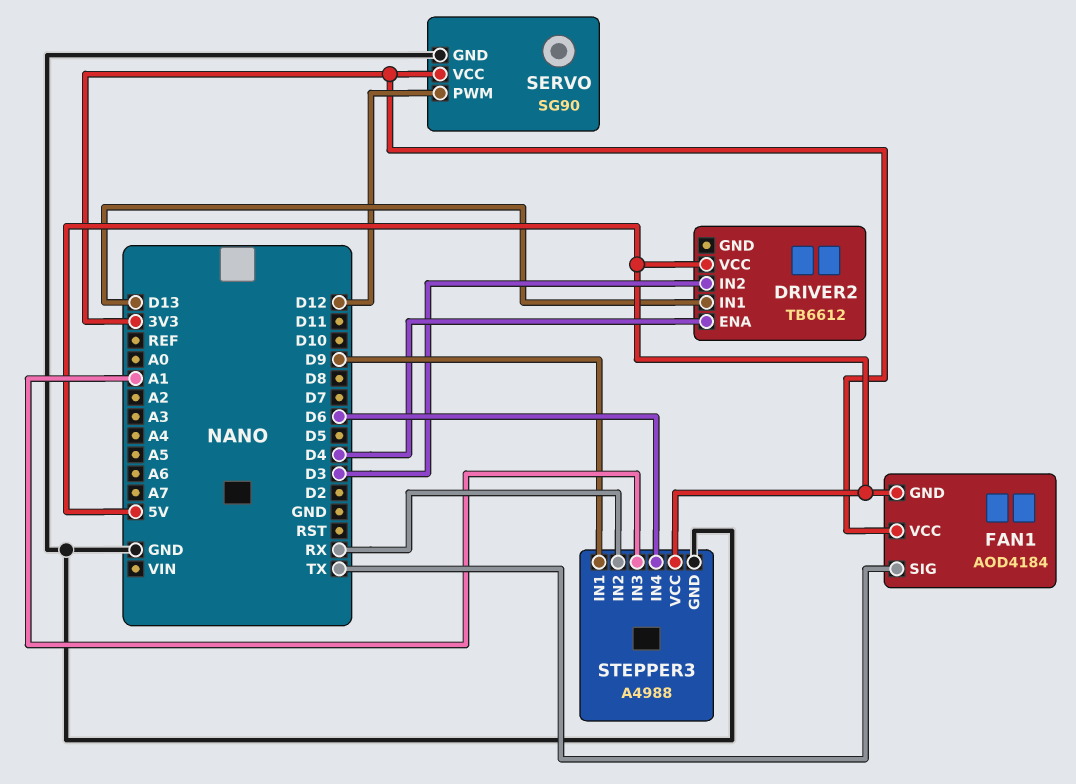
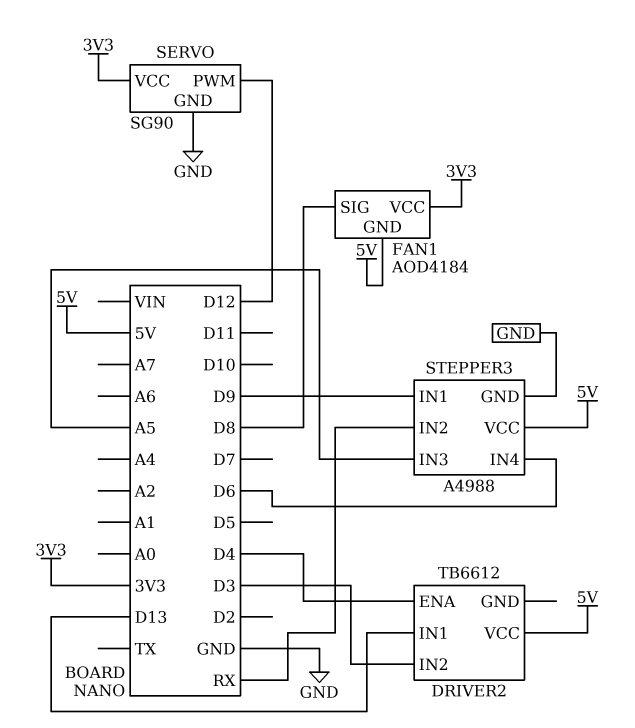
FAN1 pin SIG: TX -> D8
STEPPER3 pin IN3: A1 -> A5

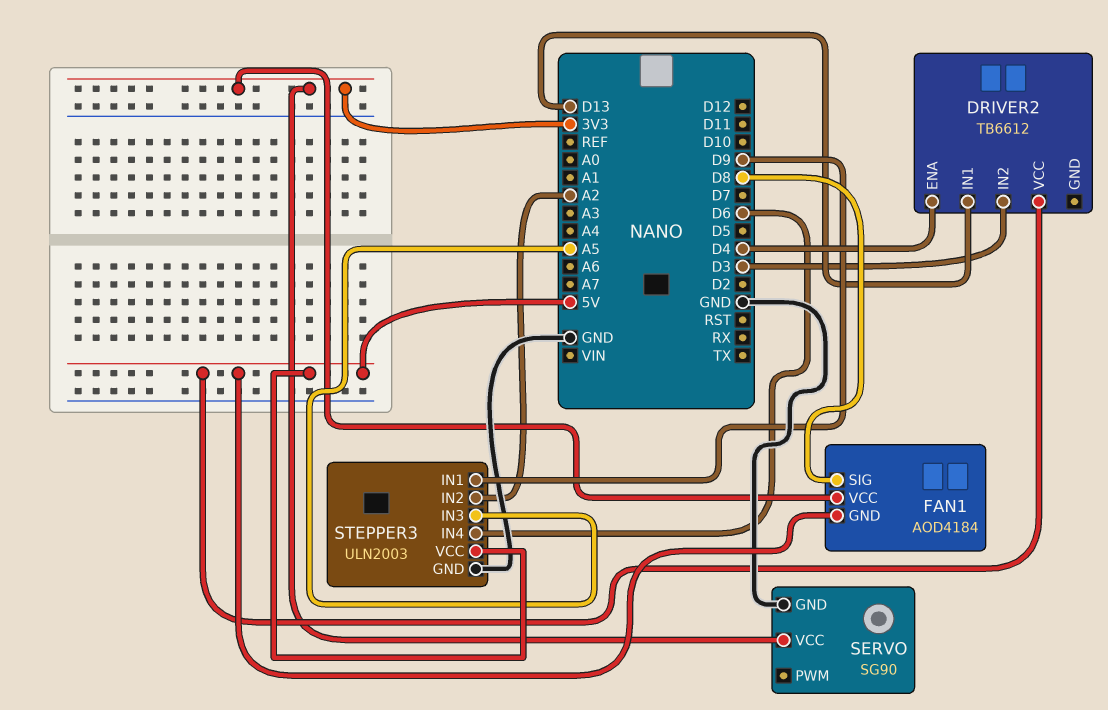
SERVO pin PWM: D12 -> none
STEPPER3: A4988 -> ULN2003
STEPPER3 pin IN2: RX -> A2

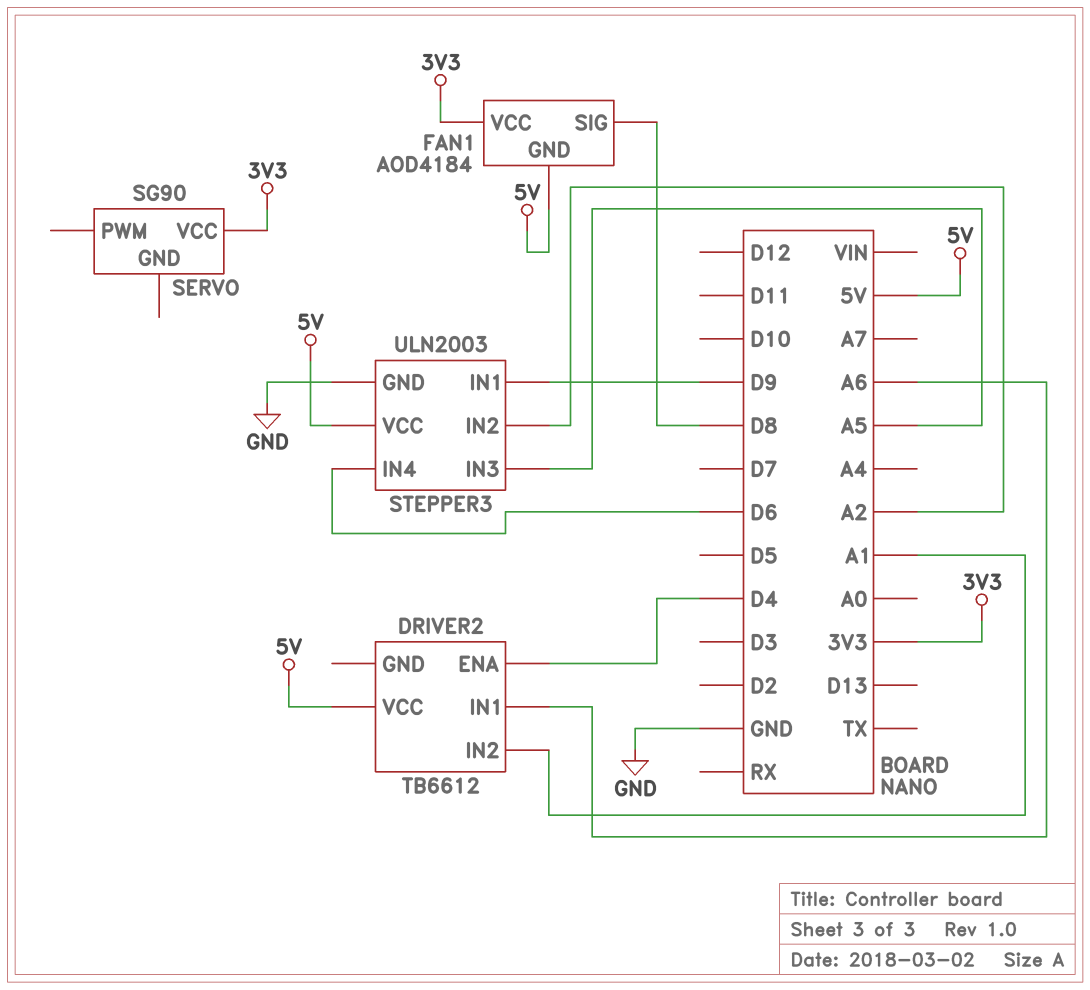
DRIVER2 pin IN1: D13 -> A6
DRIVER2 pin IN2: D3 -> A1
SERVO pin GND: GND -> none

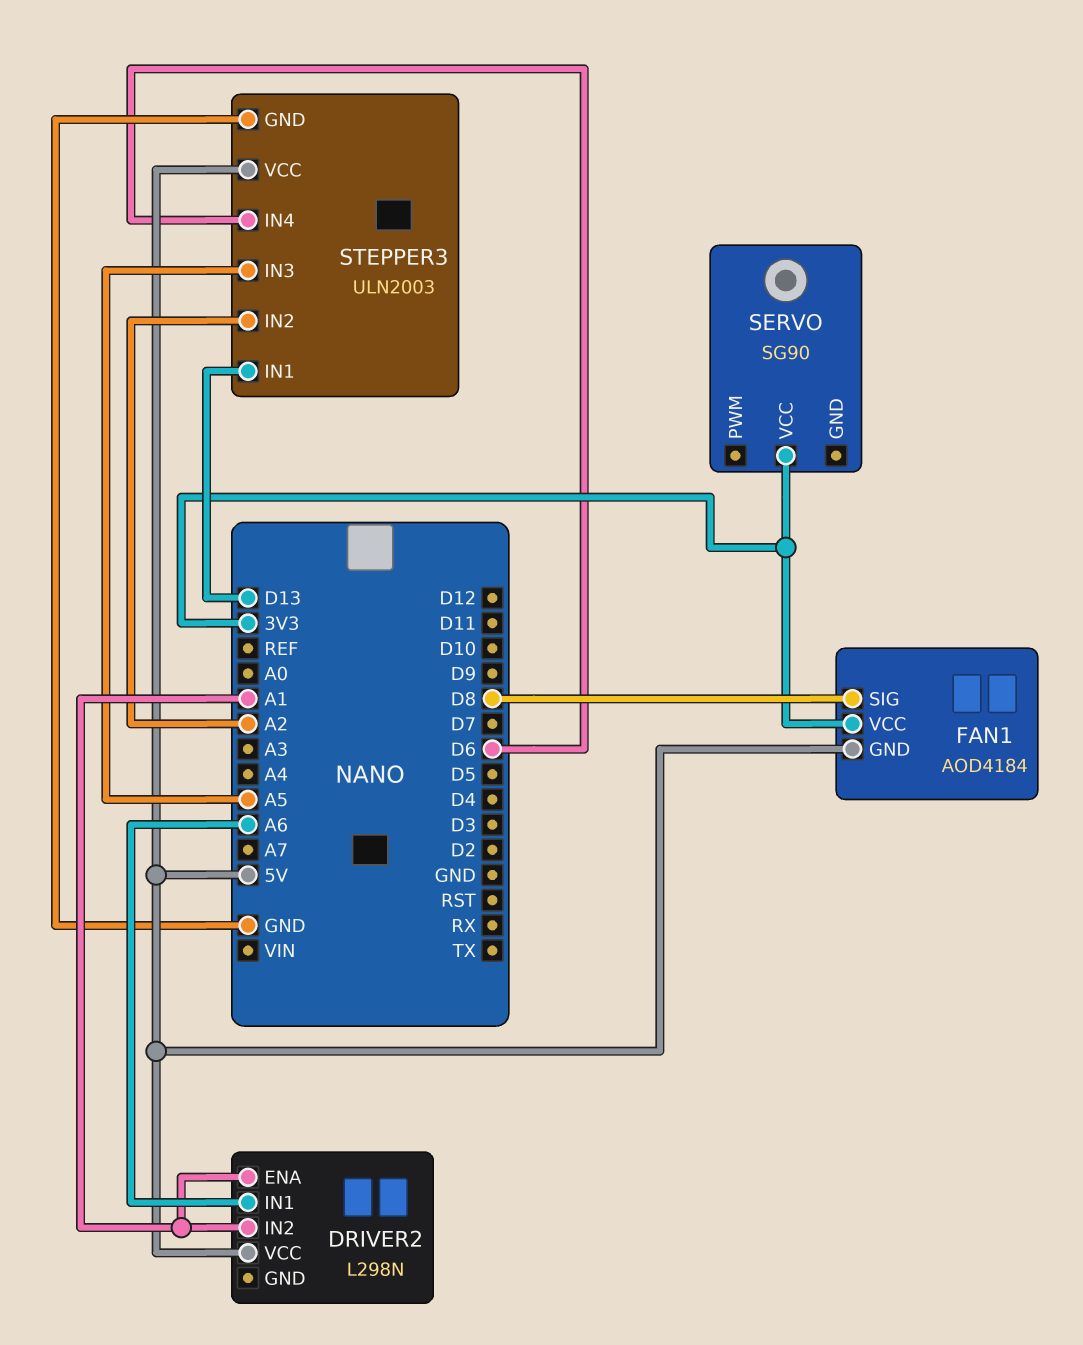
DRIVER2: TB6612 -> L298N
DRIVER2 pin ENA: D4 -> A1
STEPPER3 pin IN1: D9 -> D13

